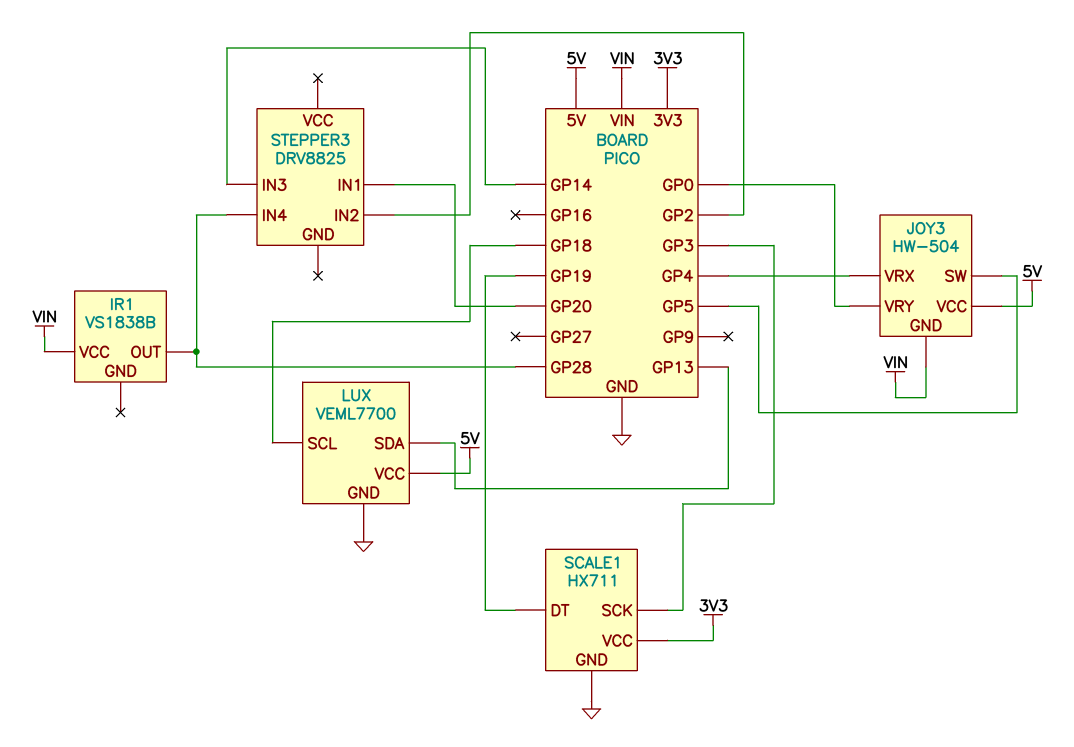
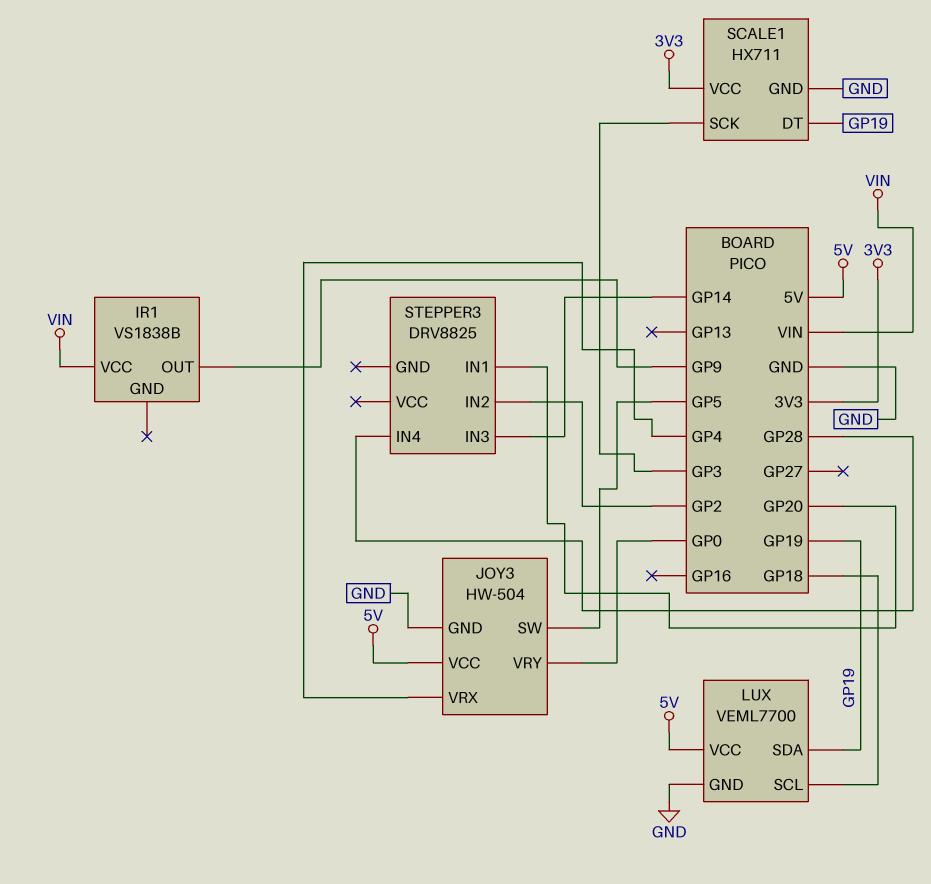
IR1 pin OUT: GP28 -> GP9
JOY3 pin GND: VIN -> GND
LUX pin SDA: GP13 -> GP19

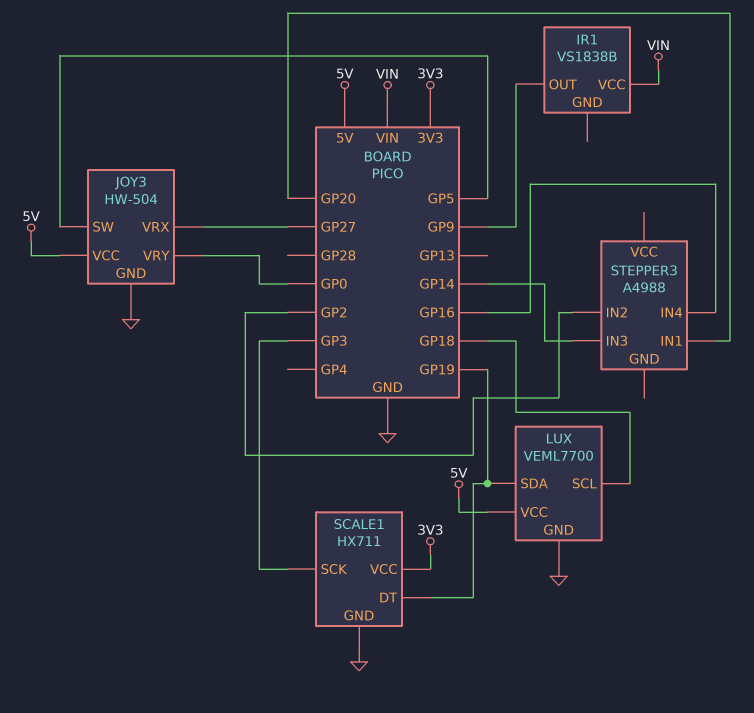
JOY3 pin VRX: GP4 -> GP27
STEPPER3: DRV8825 -> A4988
STEPPER3 pin IN4: GP28 -> GP16

